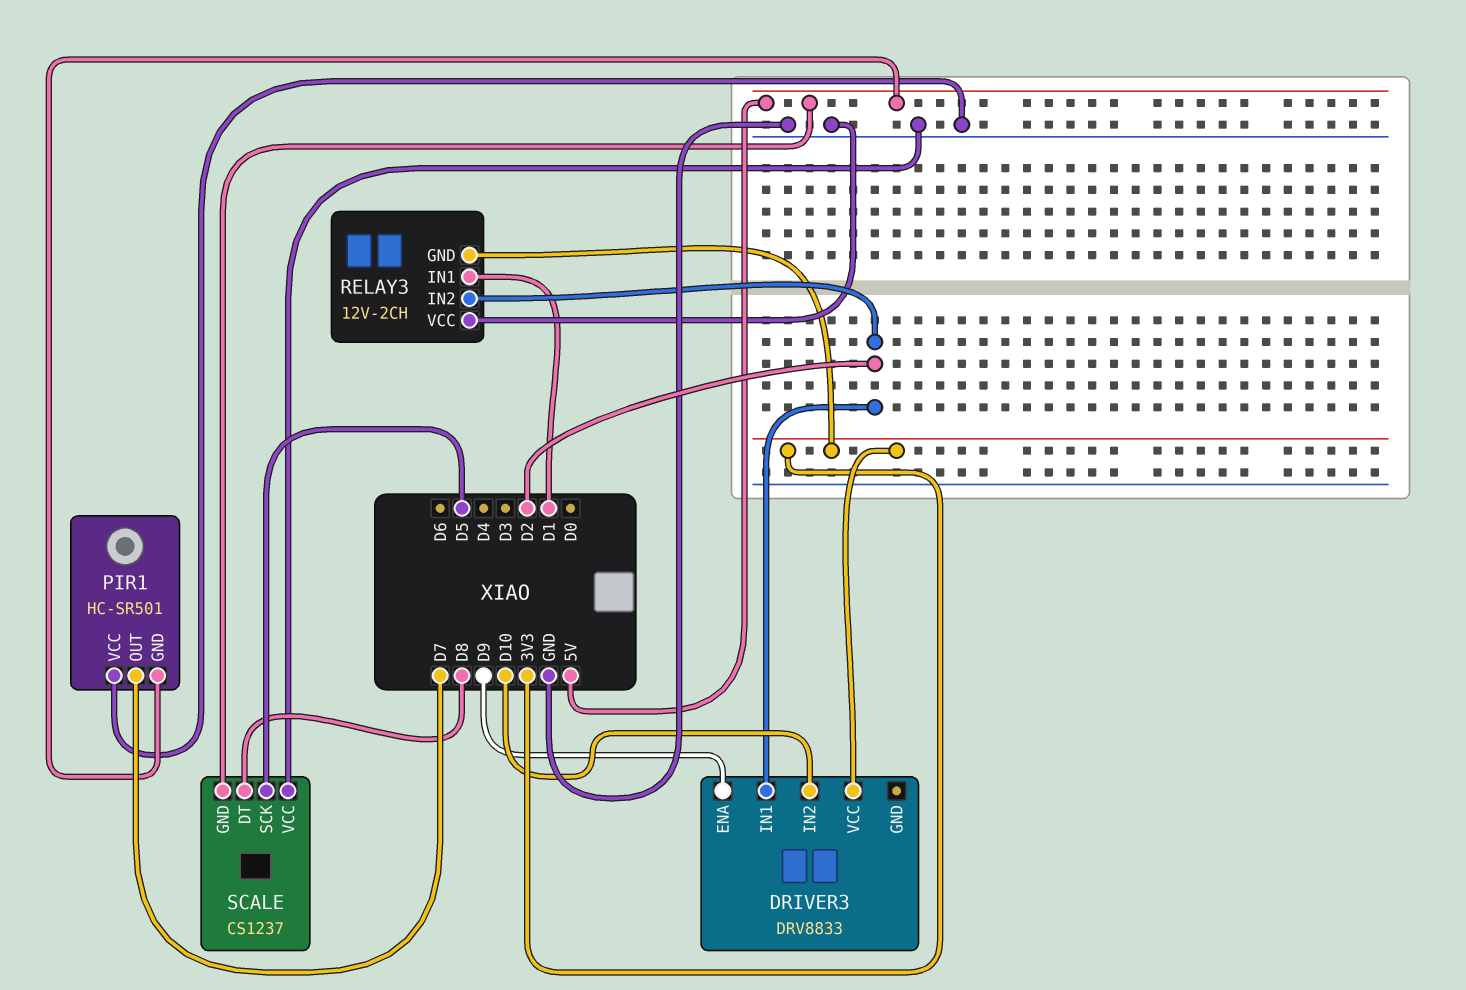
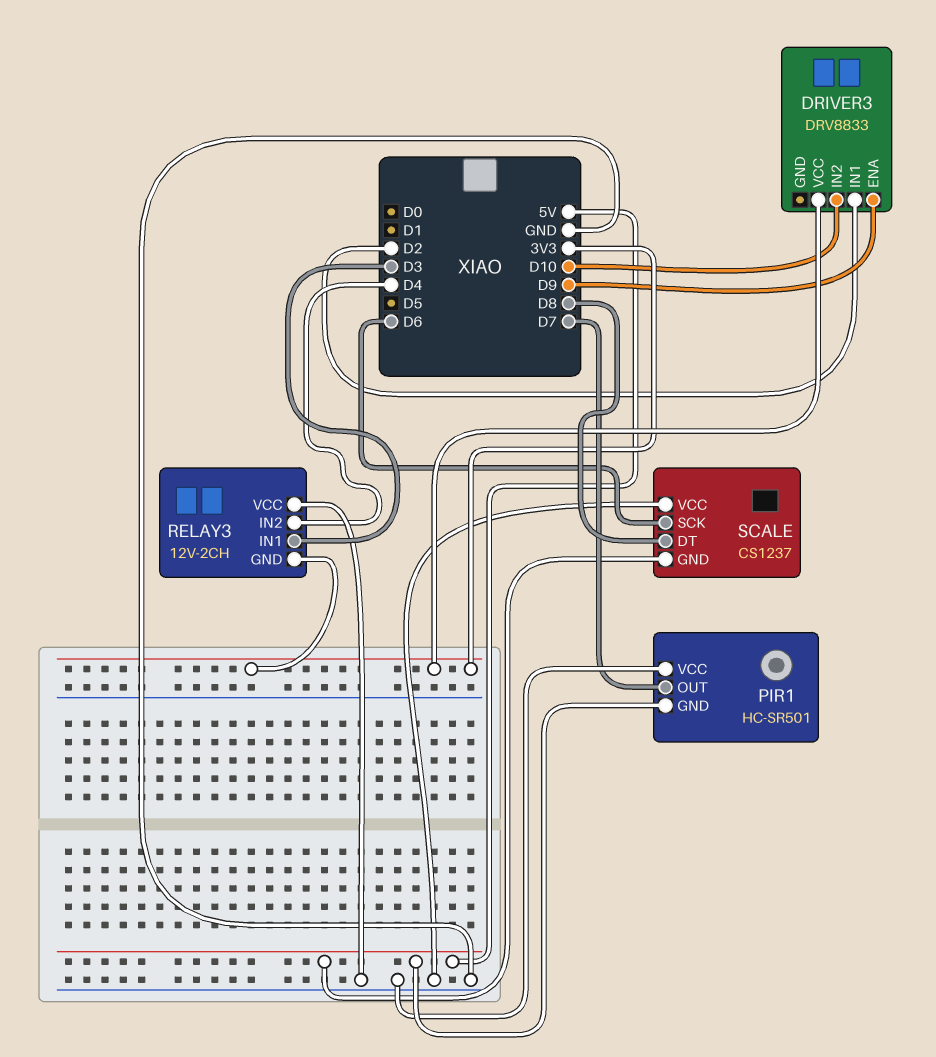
RELAY3 pin IN1: D1 -> D3
RELAY3 pin IN2: D2 -> D4
SCALE pin SCK: D5 -> D6

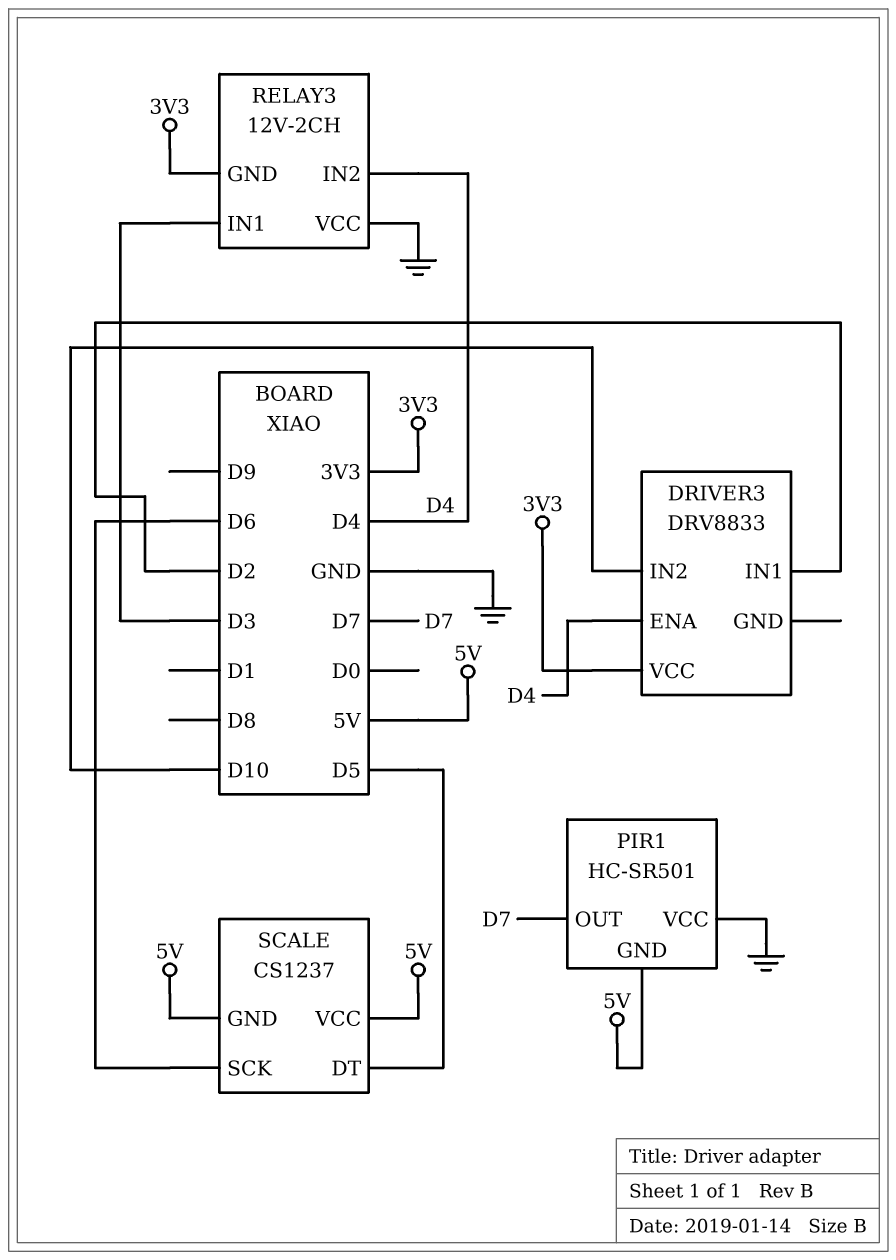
DRIVER3 pin ENA: D9 -> D4
SCALE pin DT: D8 -> D5
SCALE pin VCC: GND -> 5V

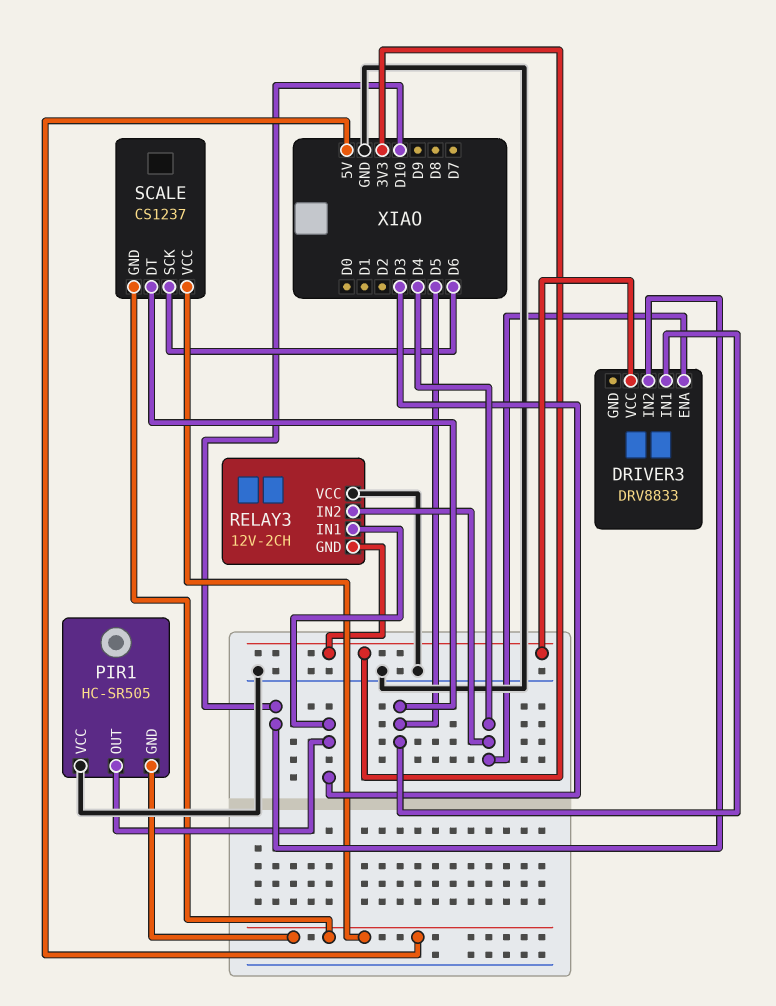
DRIVER3 pin IN1: D2 -> D5
PIR1: HC-SR501 -> HC-SR505
PIR1 pin OUT: D7 -> D3

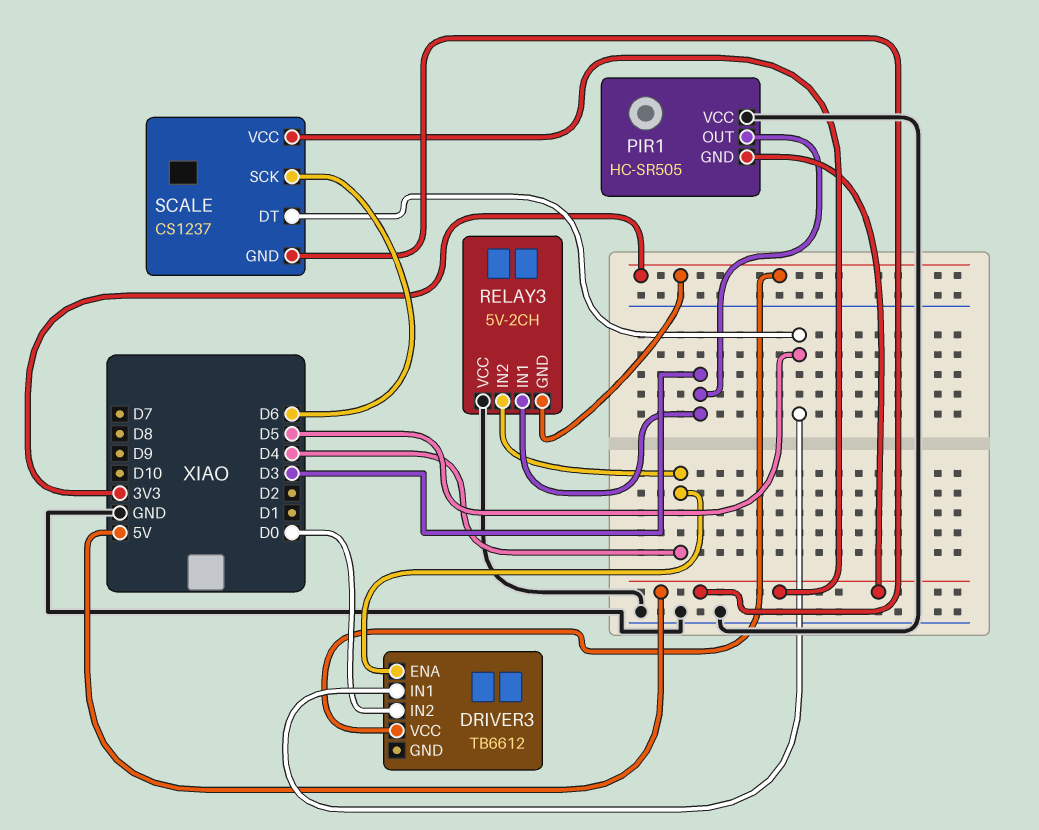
DRIVER3: DRV8833 -> TB6612
DRIVER3 pin IN2: D10 -> D0
RELAY3: 12V-2CH -> 5V-2CH

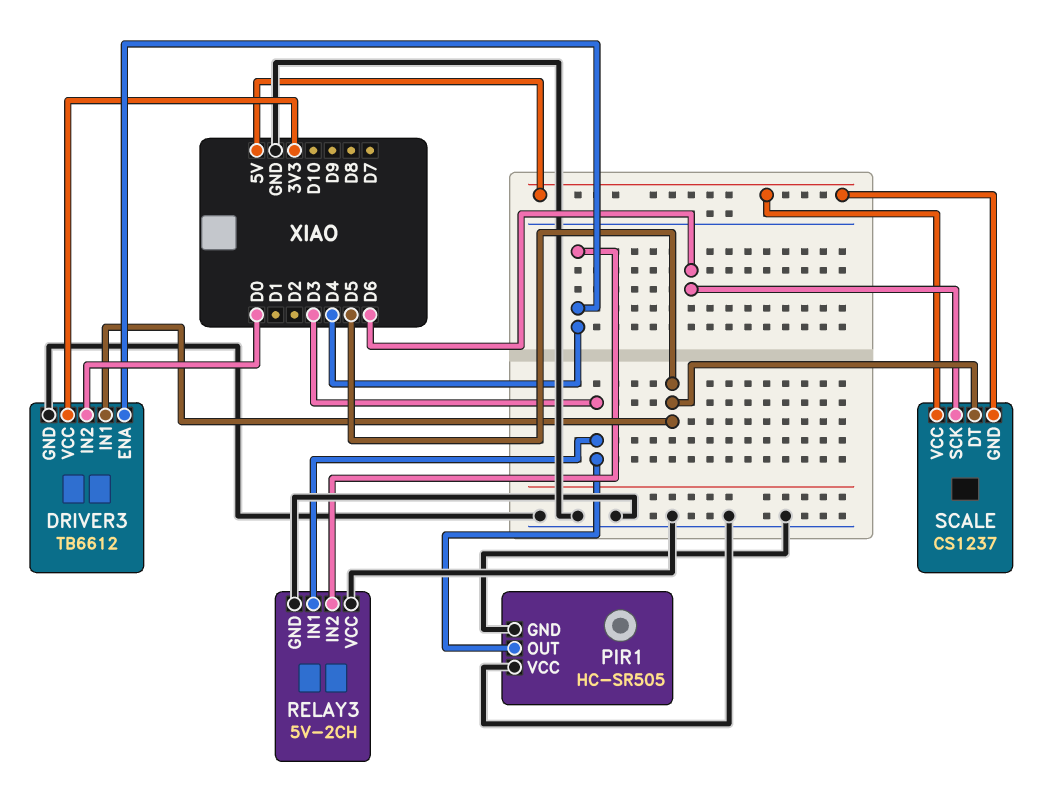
DRIVER3 pin GND: none -> GND
PIR1 pin GND: 5V -> GND
RELAY3 pin GND: 3V3 -> GND

